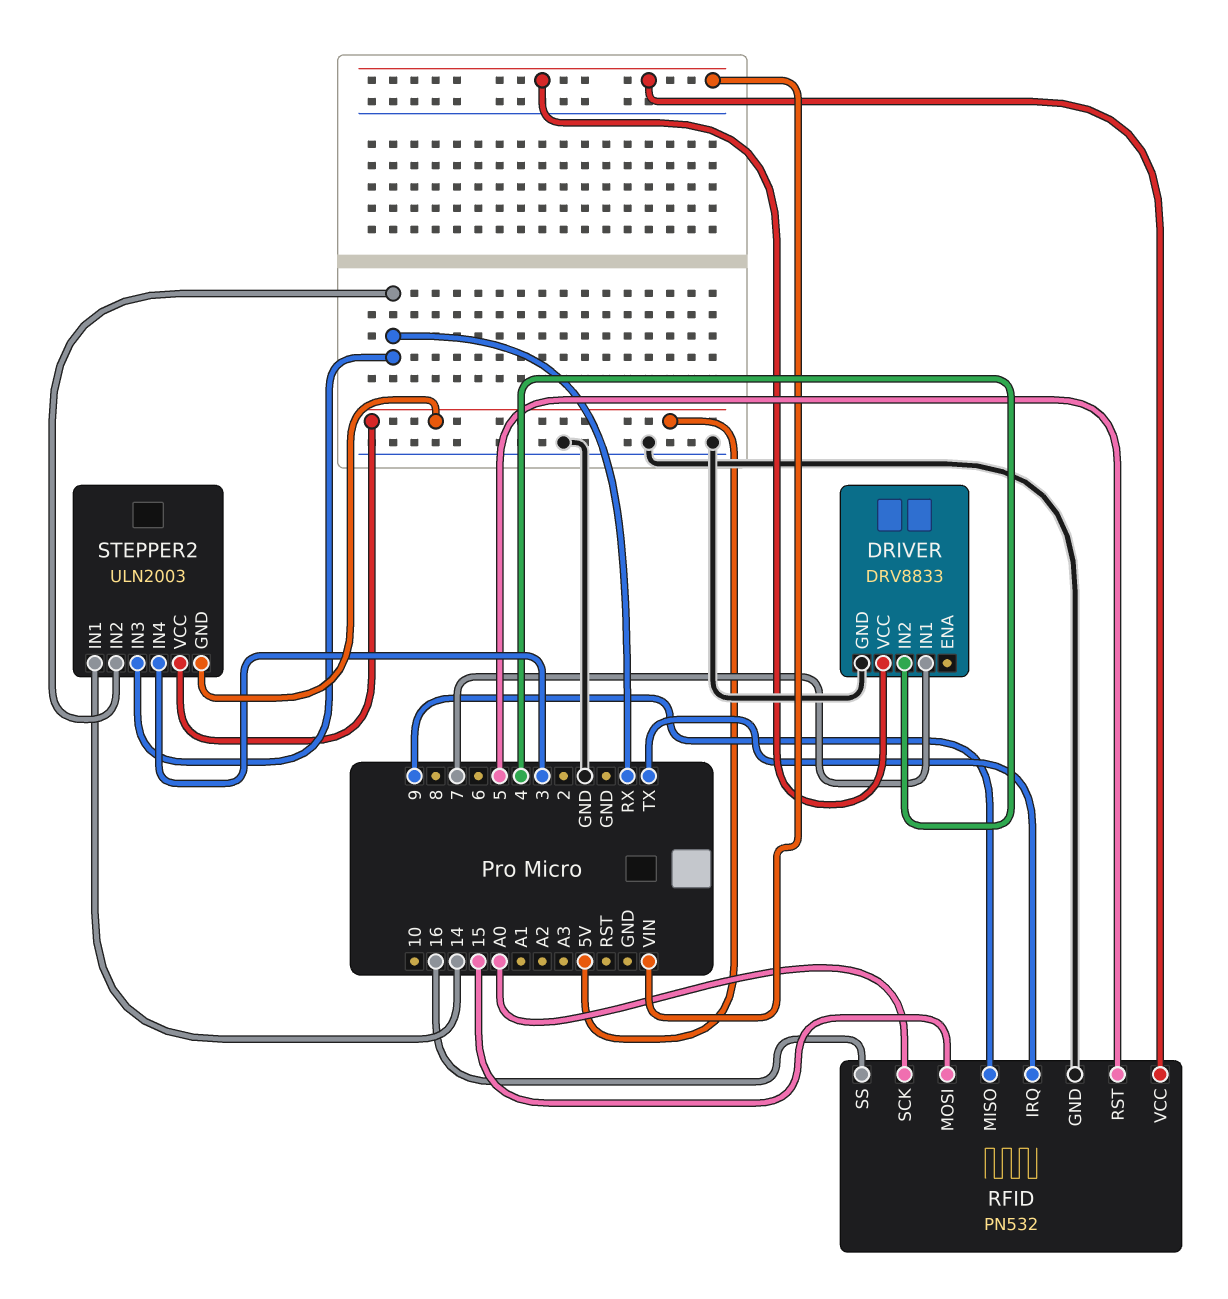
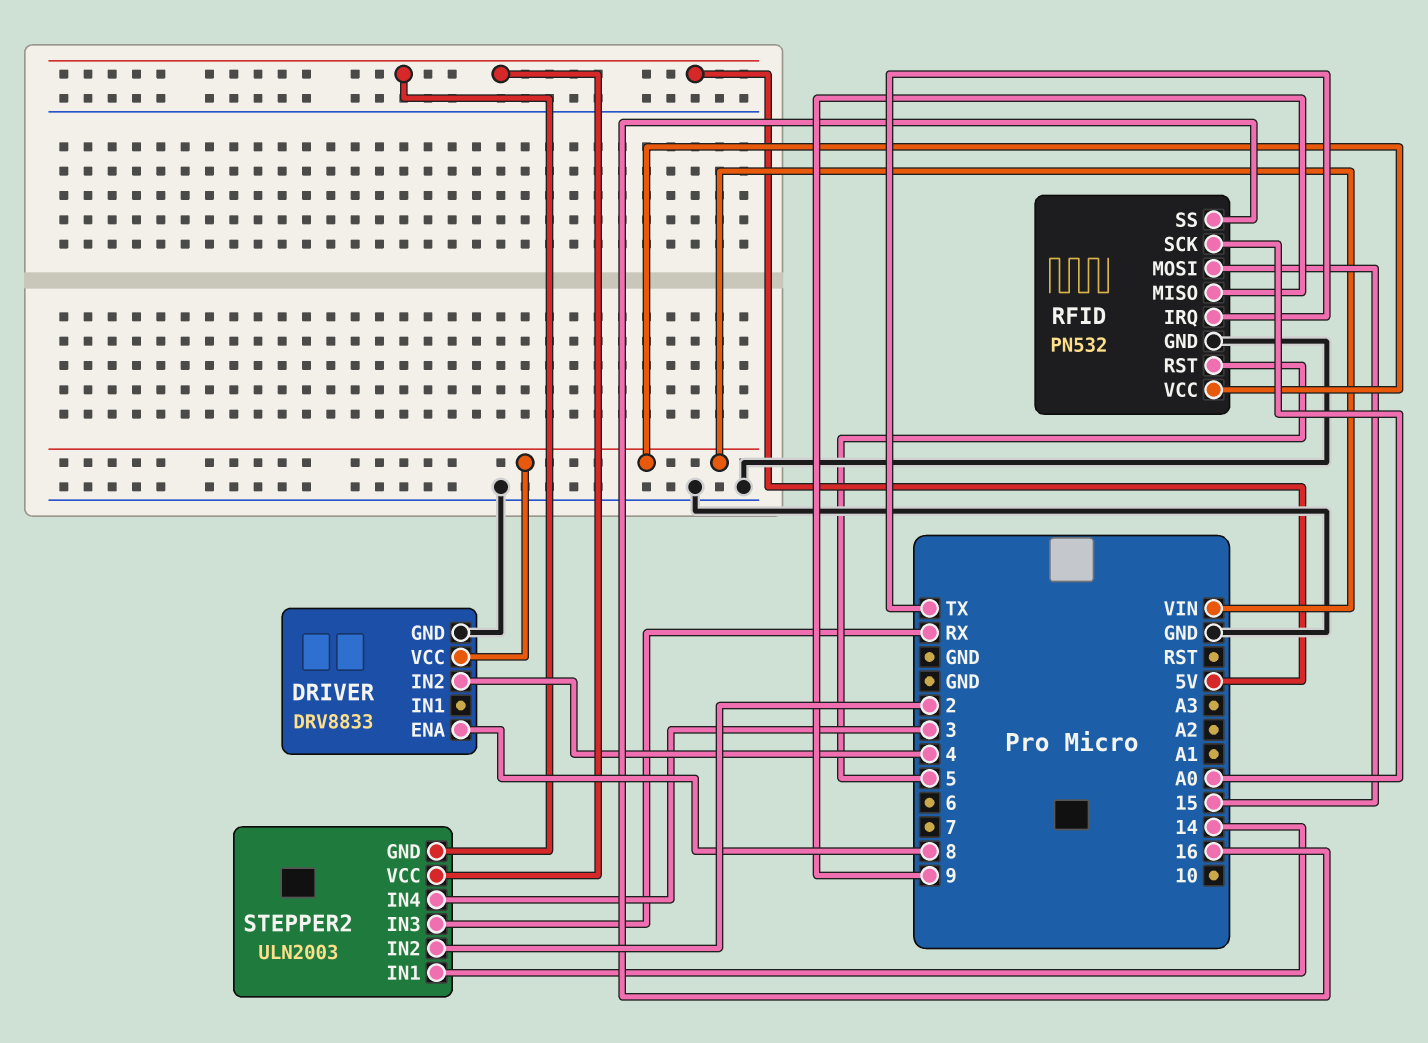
DRIVER pin ENA: none -> 8
DRIVER pin IN1: 7 -> none
STEPPER2 pin IN2: RX -> 2

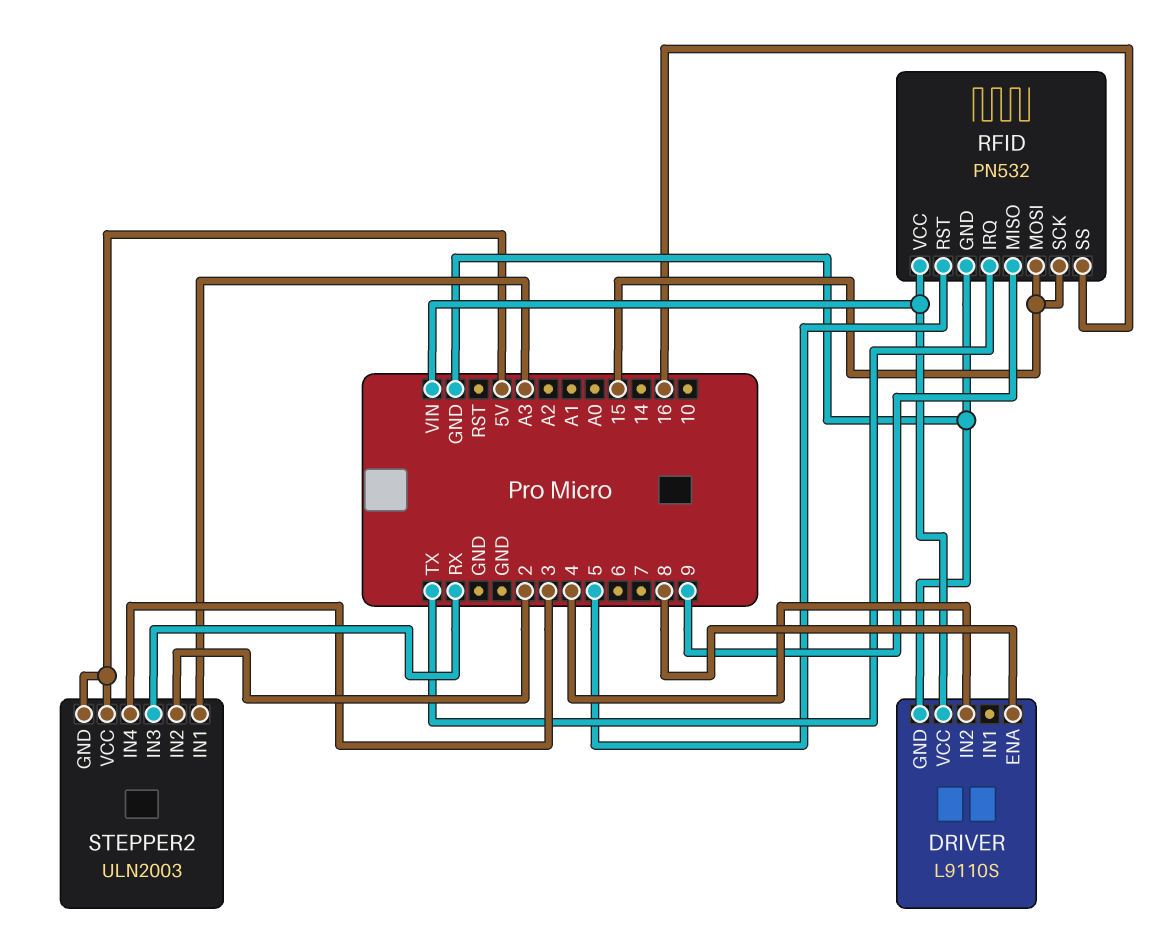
DRIVER: DRV8833 -> L9110S
RFID pin SCK: A0 -> 15
STEPPER2 pin IN1: 14 -> A3

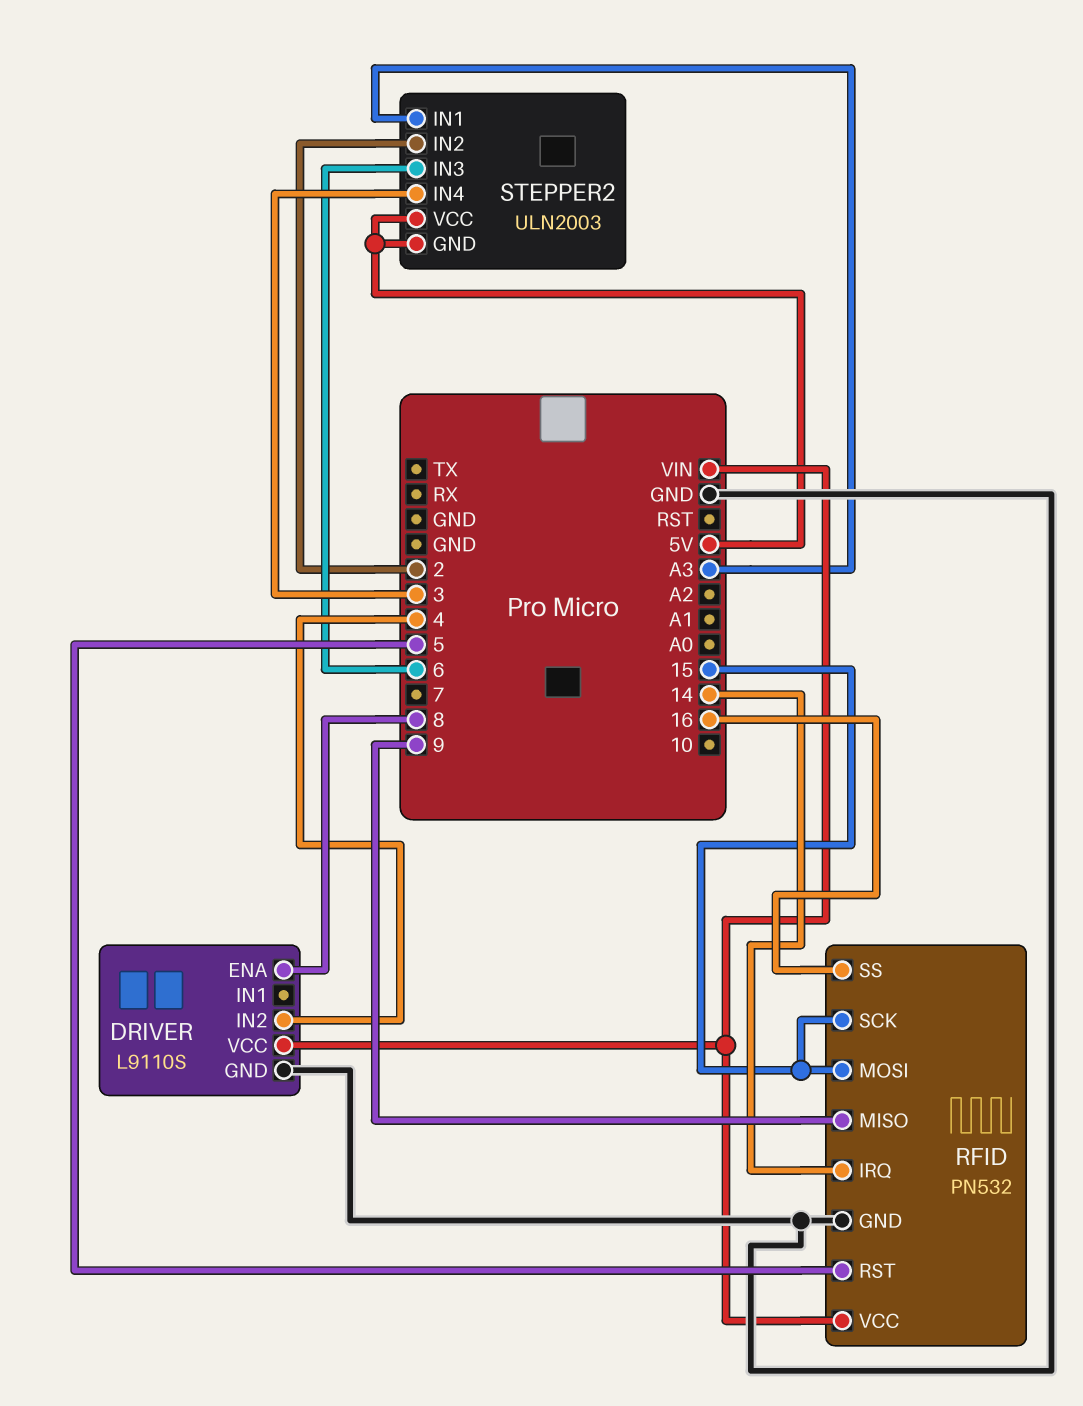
RFID pin IRQ: TX -> 14
STEPPER2 pin IN3: RX -> 6

